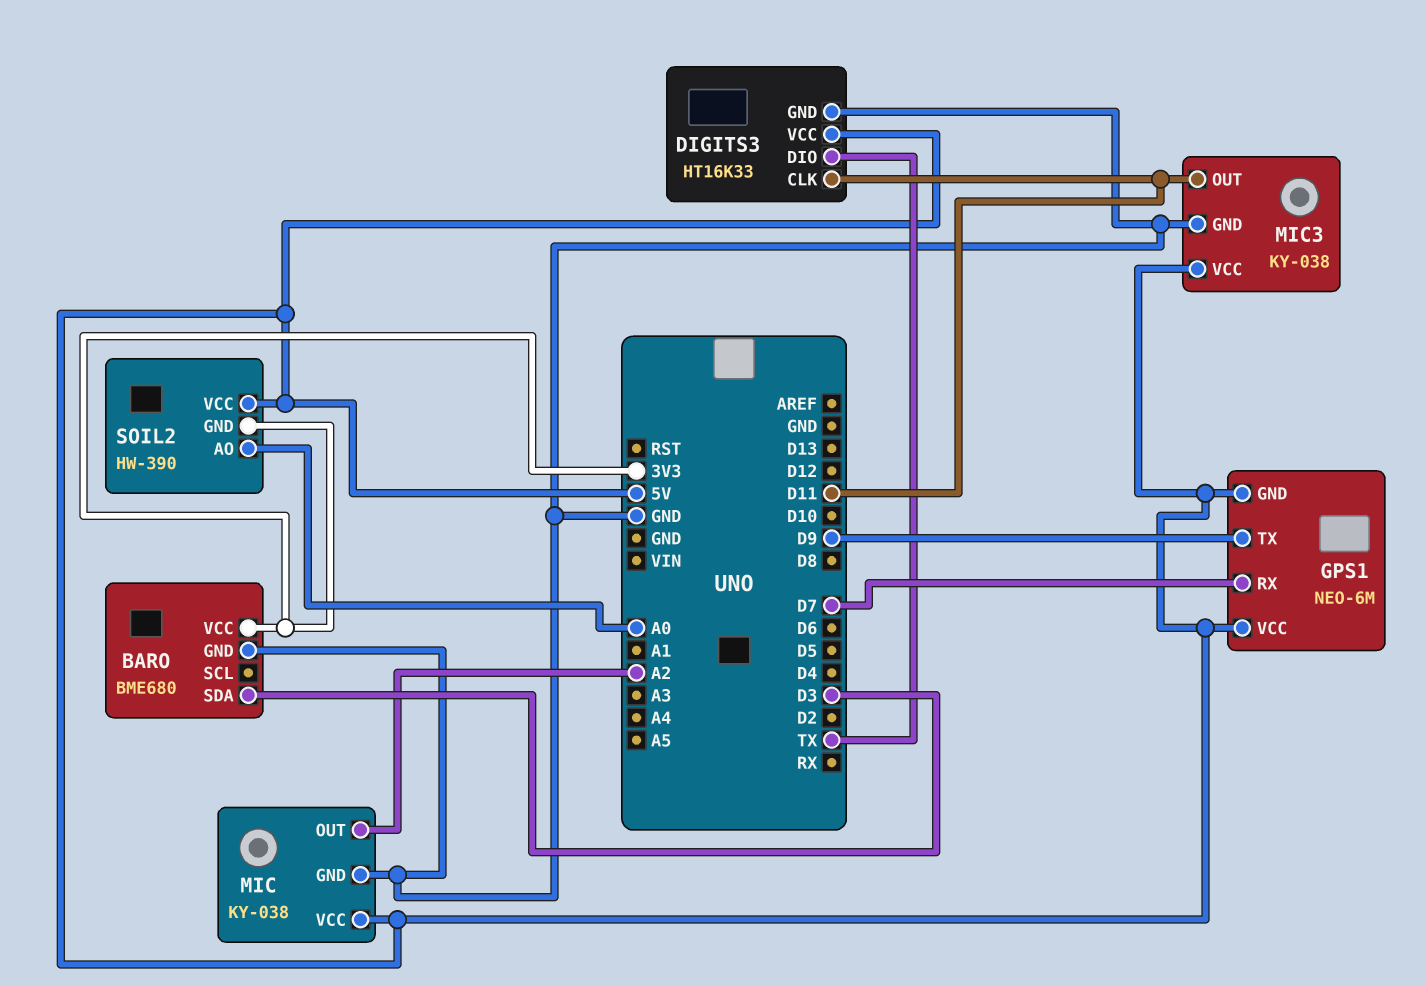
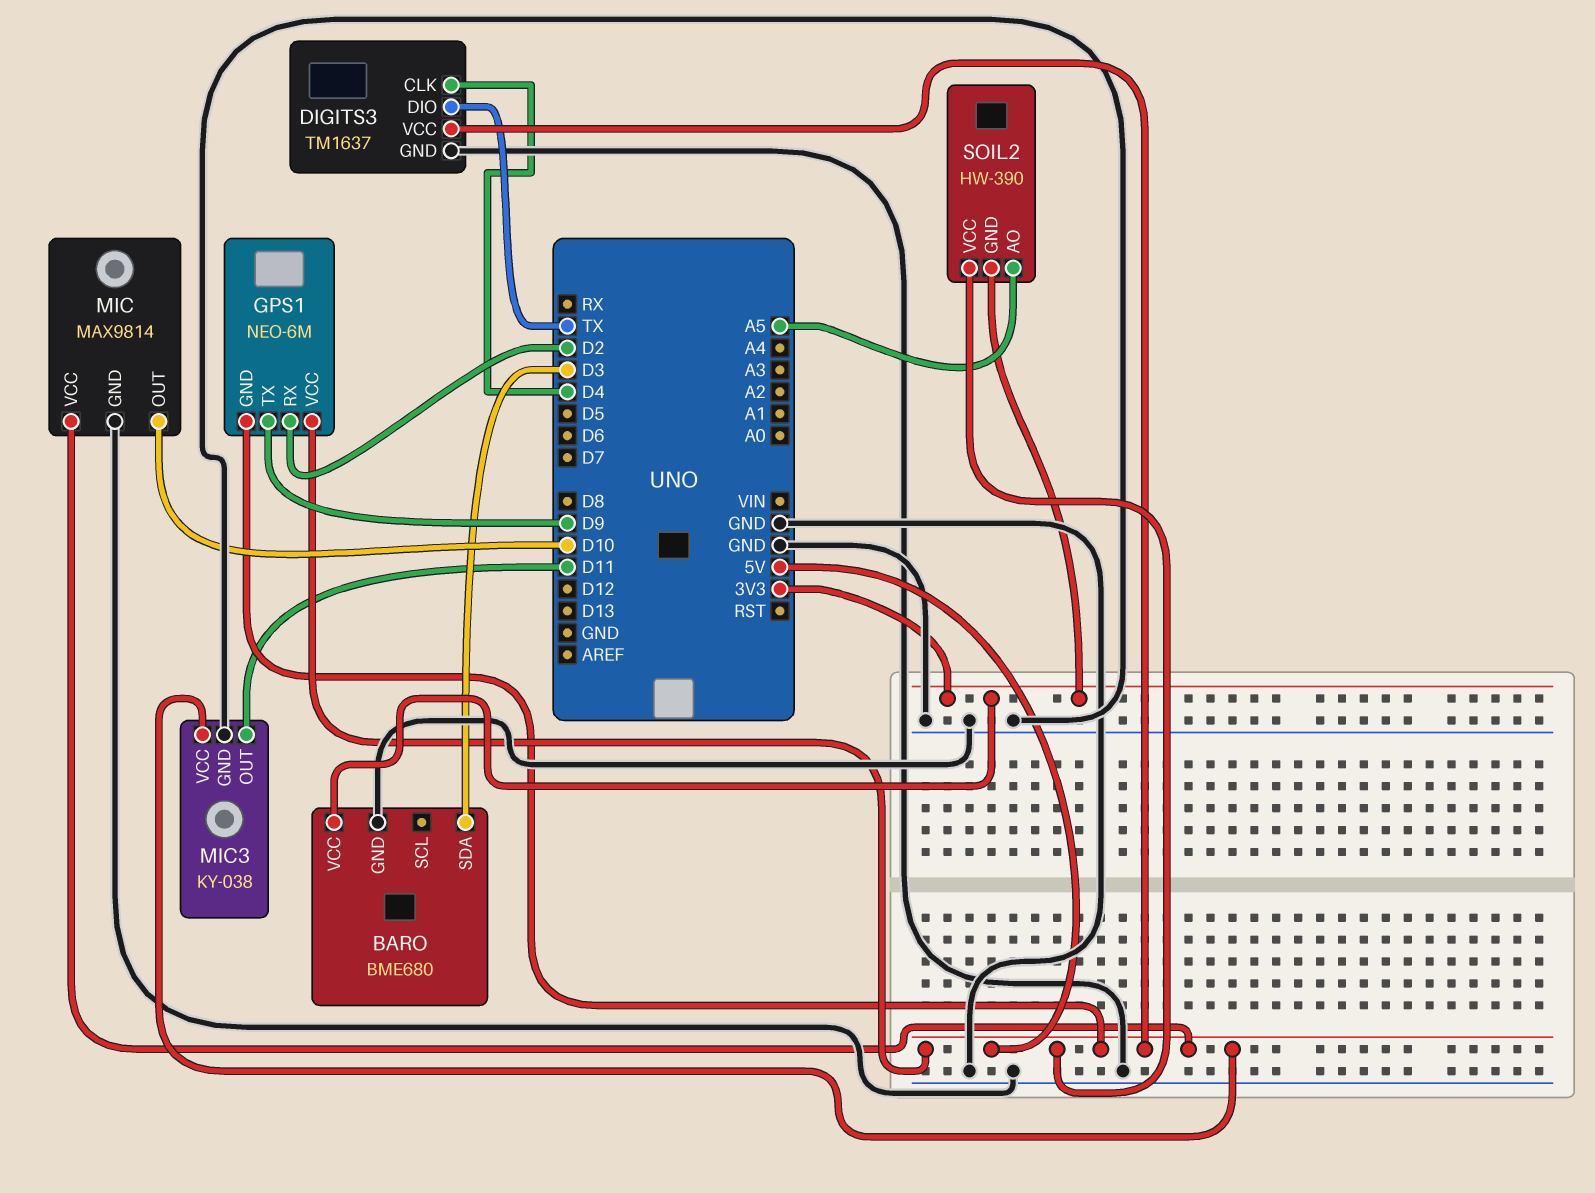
DIGITS3: HT16K33 -> TM1637
DIGITS3 pin CLK: D11 -> D4
GPS1 pin RX: D7 -> D2
MIC: KY-038 -> MAX9814
MIC pin OUT: A2 -> D10
SOIL2 pin AO: A0 -> A5

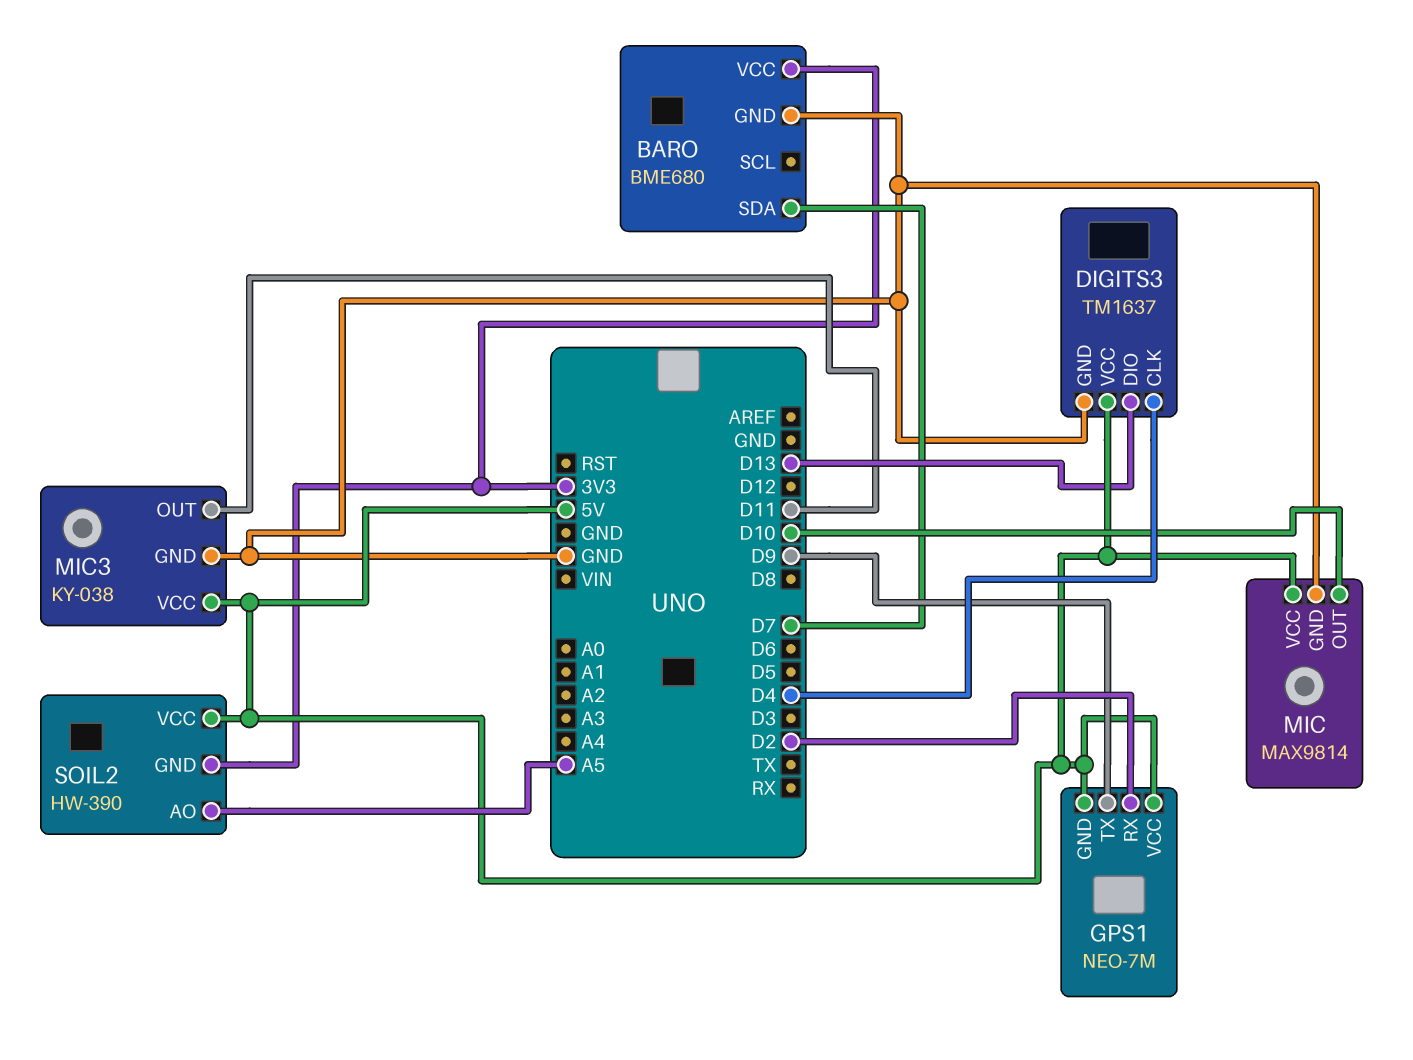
BARO pin SDA: D3 -> D7
DIGITS3 pin DIO: TX -> D13
GPS1: NEO-6M -> NEO-7M

